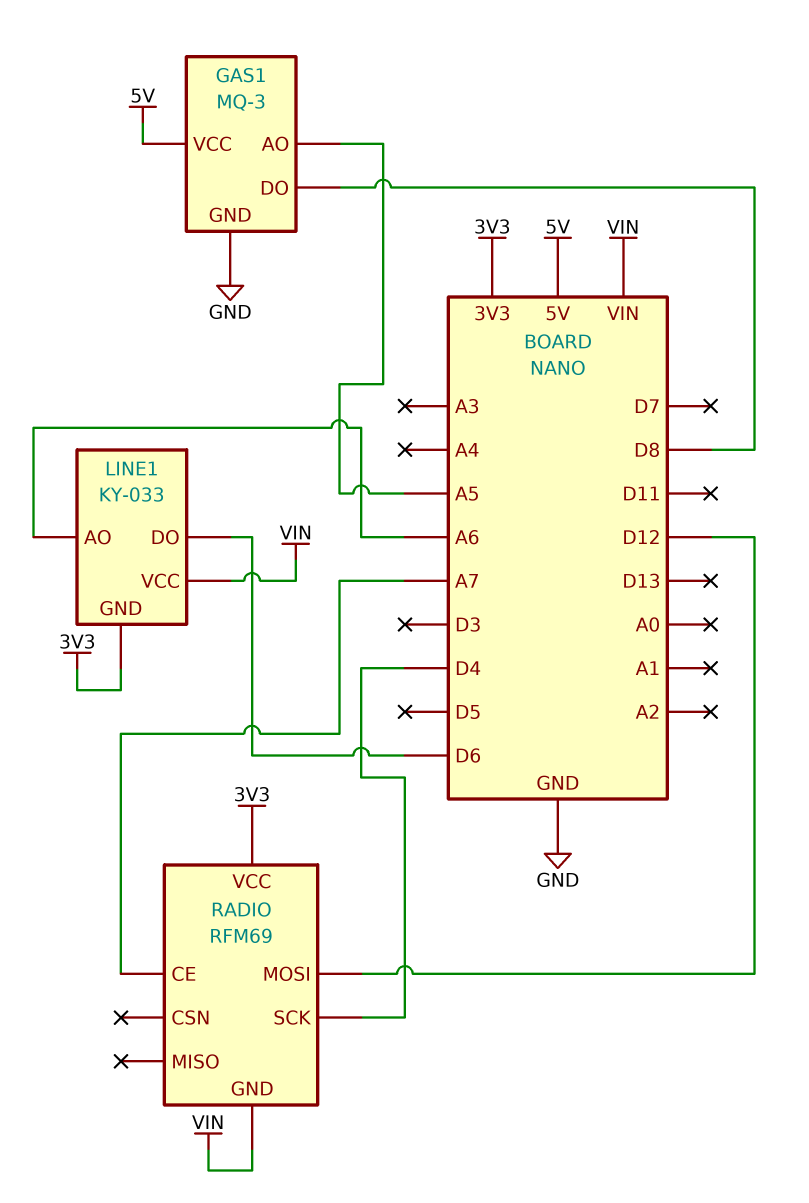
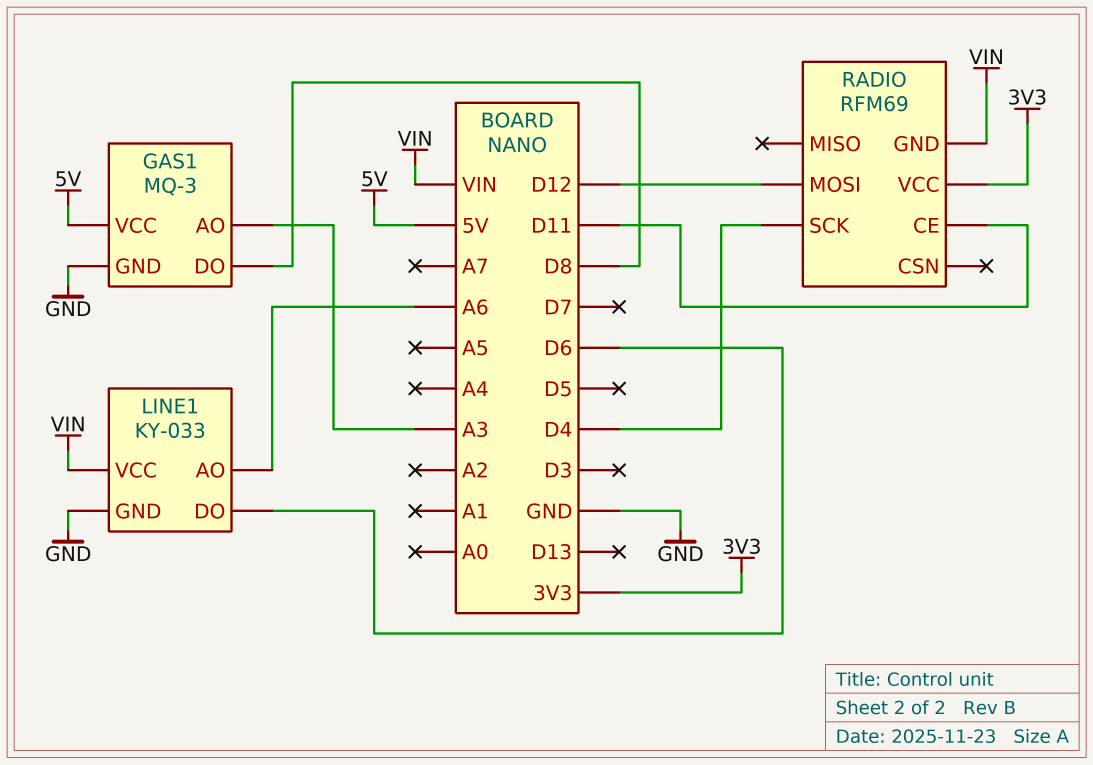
GAS1 pin AO: A5 -> A3
LINE1 pin GND: 3V3 -> GND
RADIO pin CE: A7 -> D11

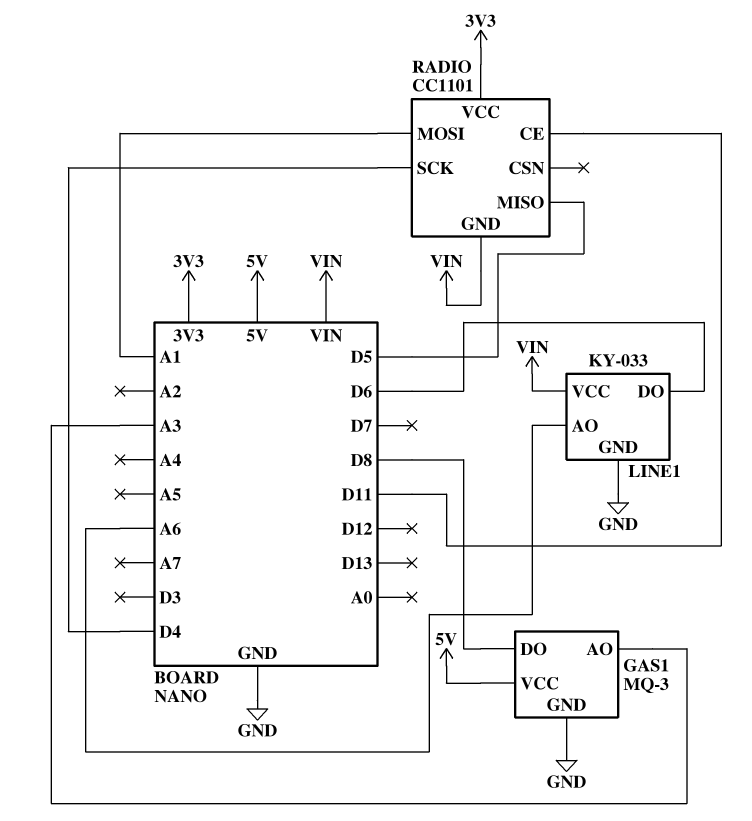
RADIO: RFM69 -> CC1101
RADIO pin MISO: none -> D5
RADIO pin MOSI: D12 -> A1

